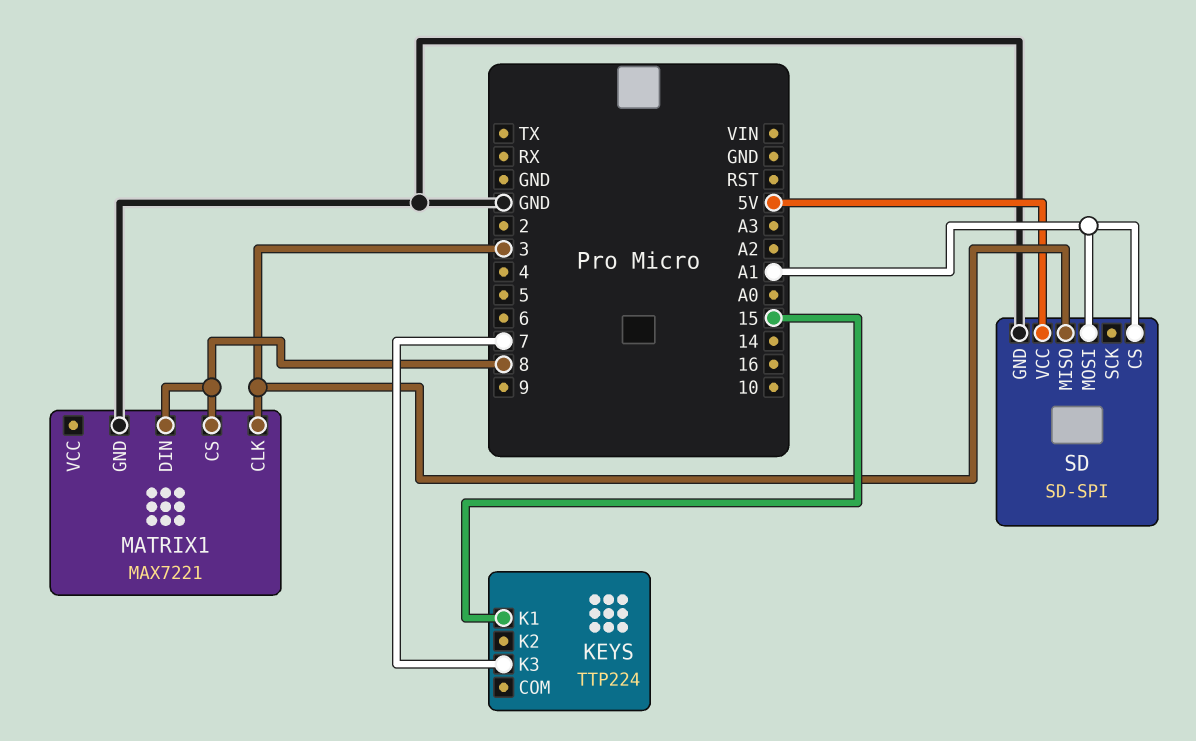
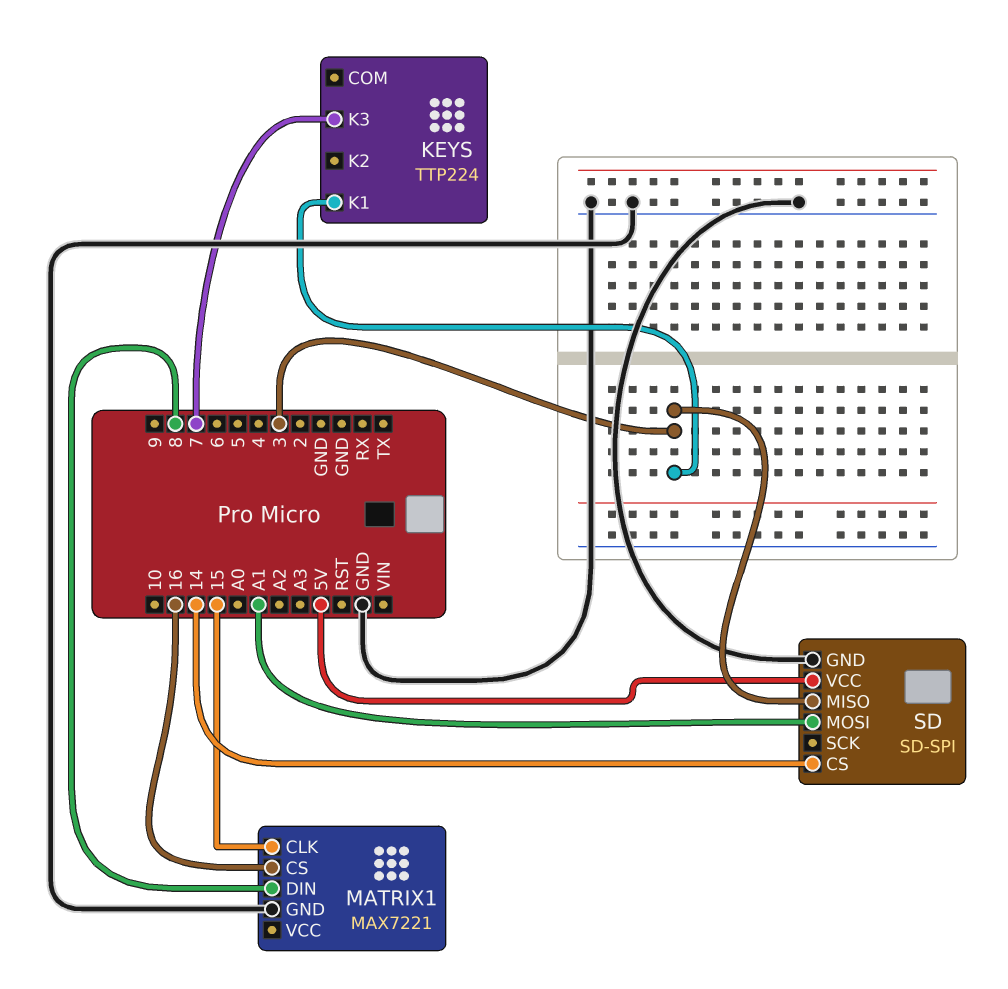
KEYS pin K1: 15 -> 3
MATRIX1 pin CLK: 3 -> 15
MATRIX1 pin CS: 8 -> 16
SD pin CS: A1 -> 14

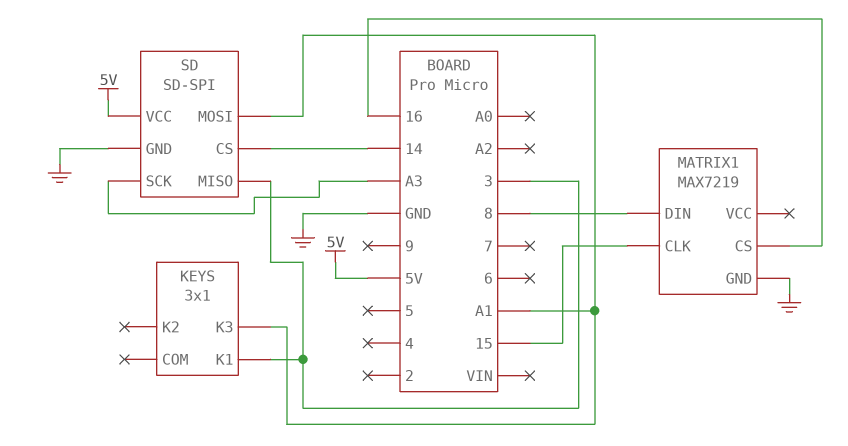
KEYS: TTP224 -> 3x1
KEYS pin K3: 7 -> A1
MATRIX1: MAX7221 -> MAX7219
SD pin SCK: none -> A3

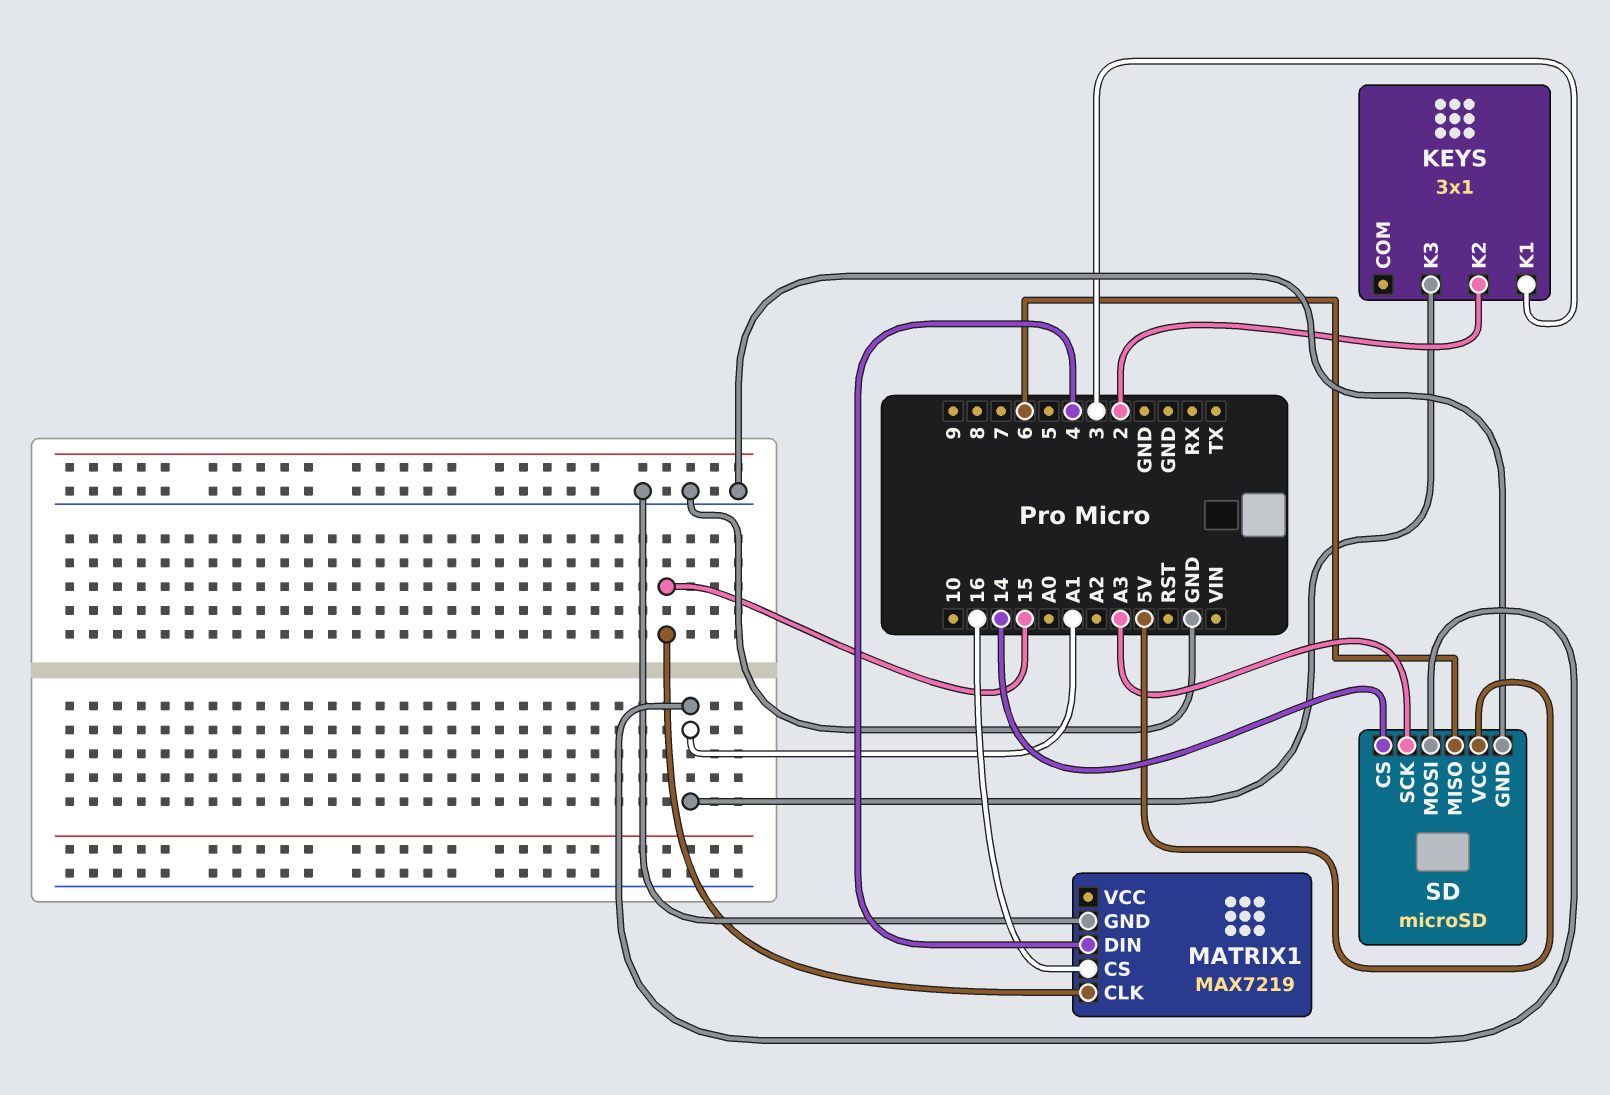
KEYS pin K2: none -> 2
MATRIX1 pin DIN: 8 -> 4
SD: SD-SPI -> microSD
SD pin MISO: 3 -> 6

